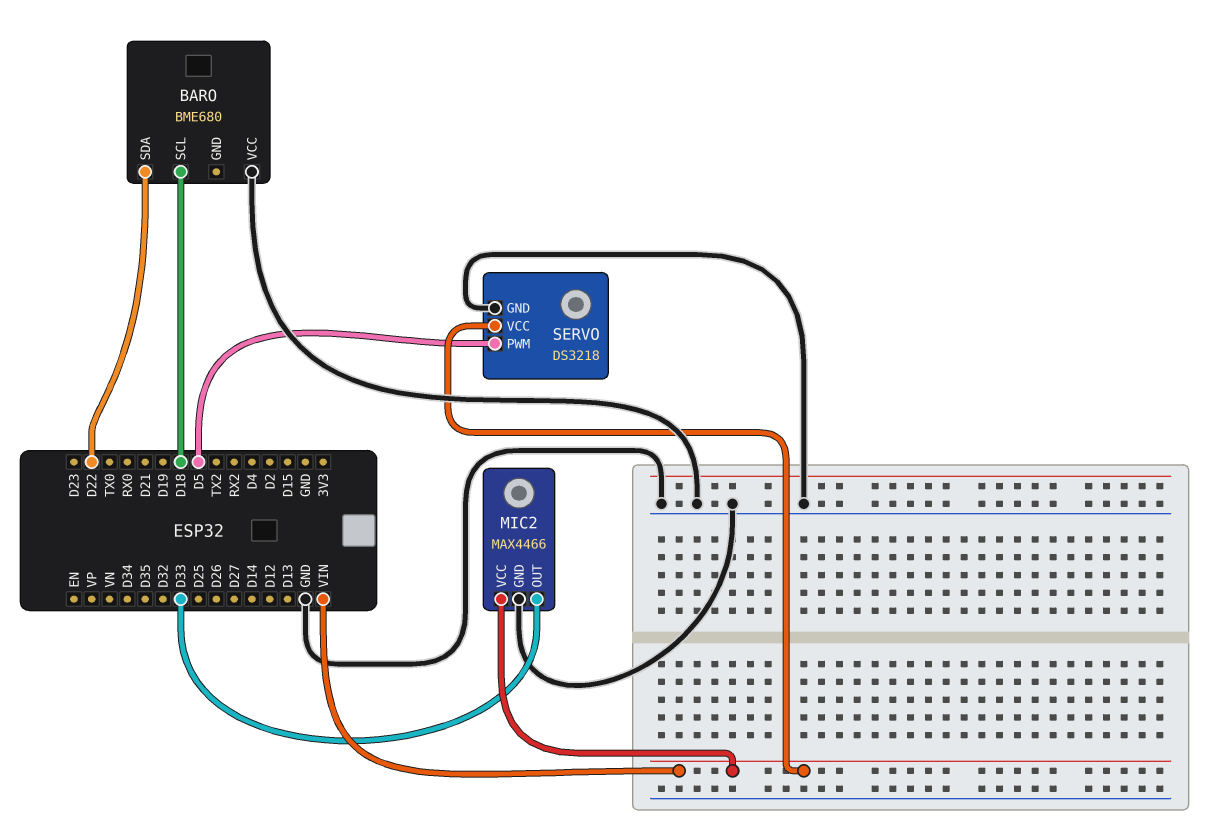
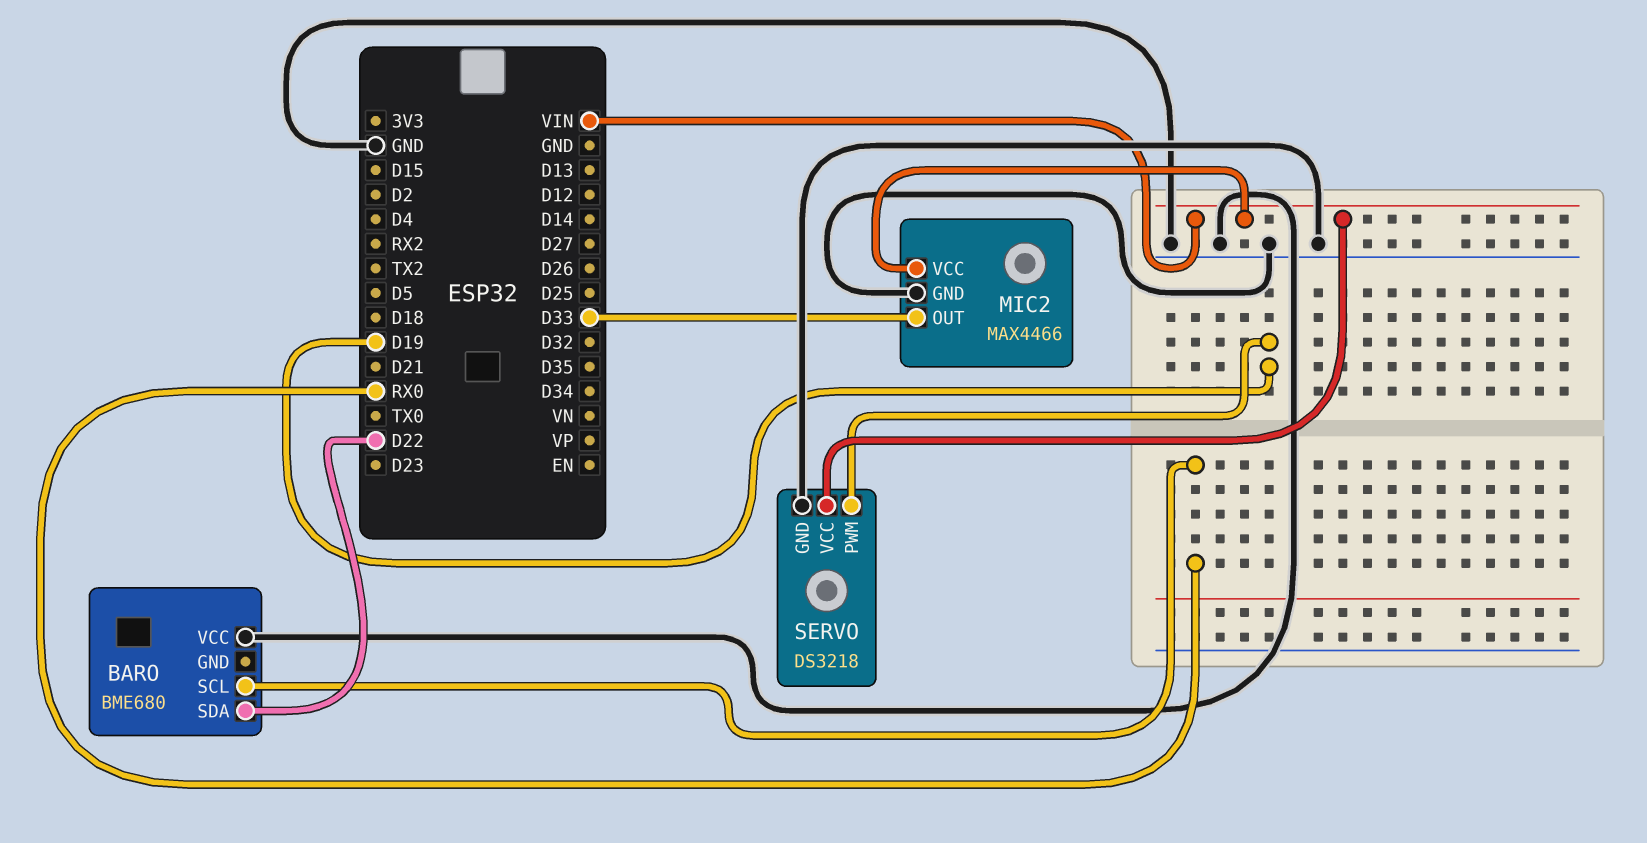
BARO pin SCL: D18 -> RX0
SERVO pin PWM: D5 -> D19

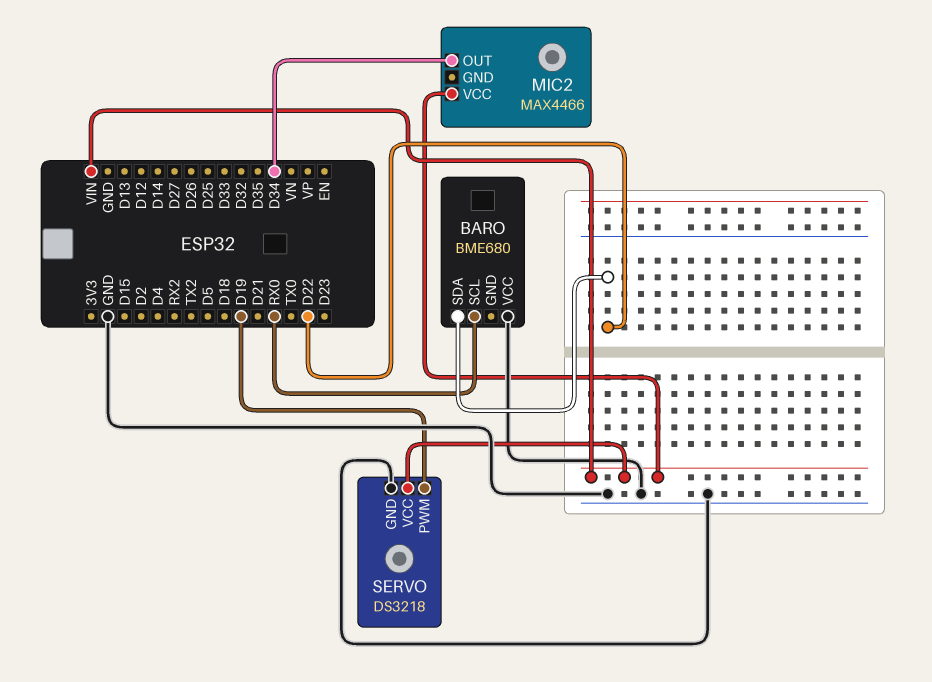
MIC2 pin GND: GND -> none
MIC2 pin OUT: D33 -> D34

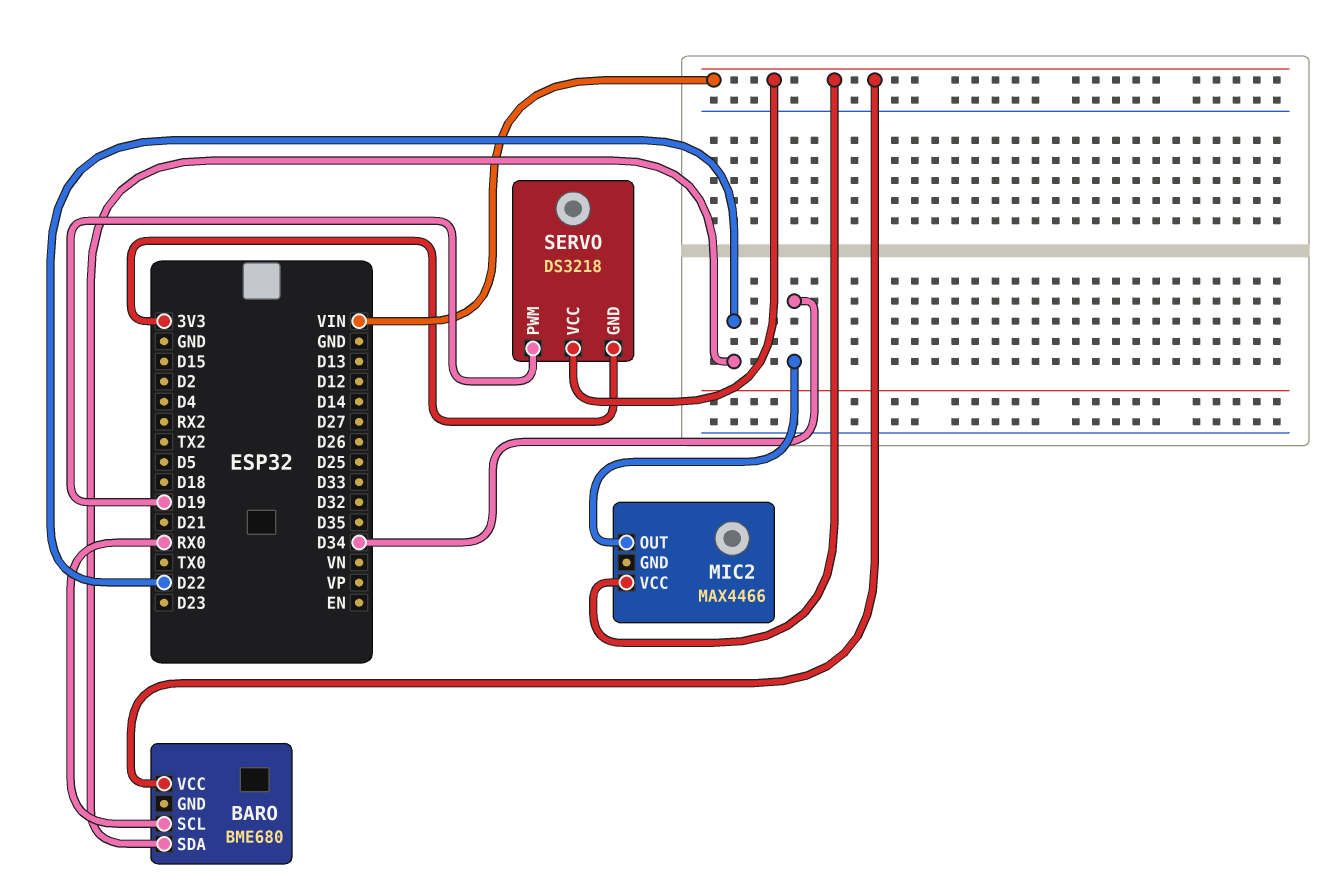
BARO pin VCC: GND -> VIN
SERVO pin GND: GND -> 3V3

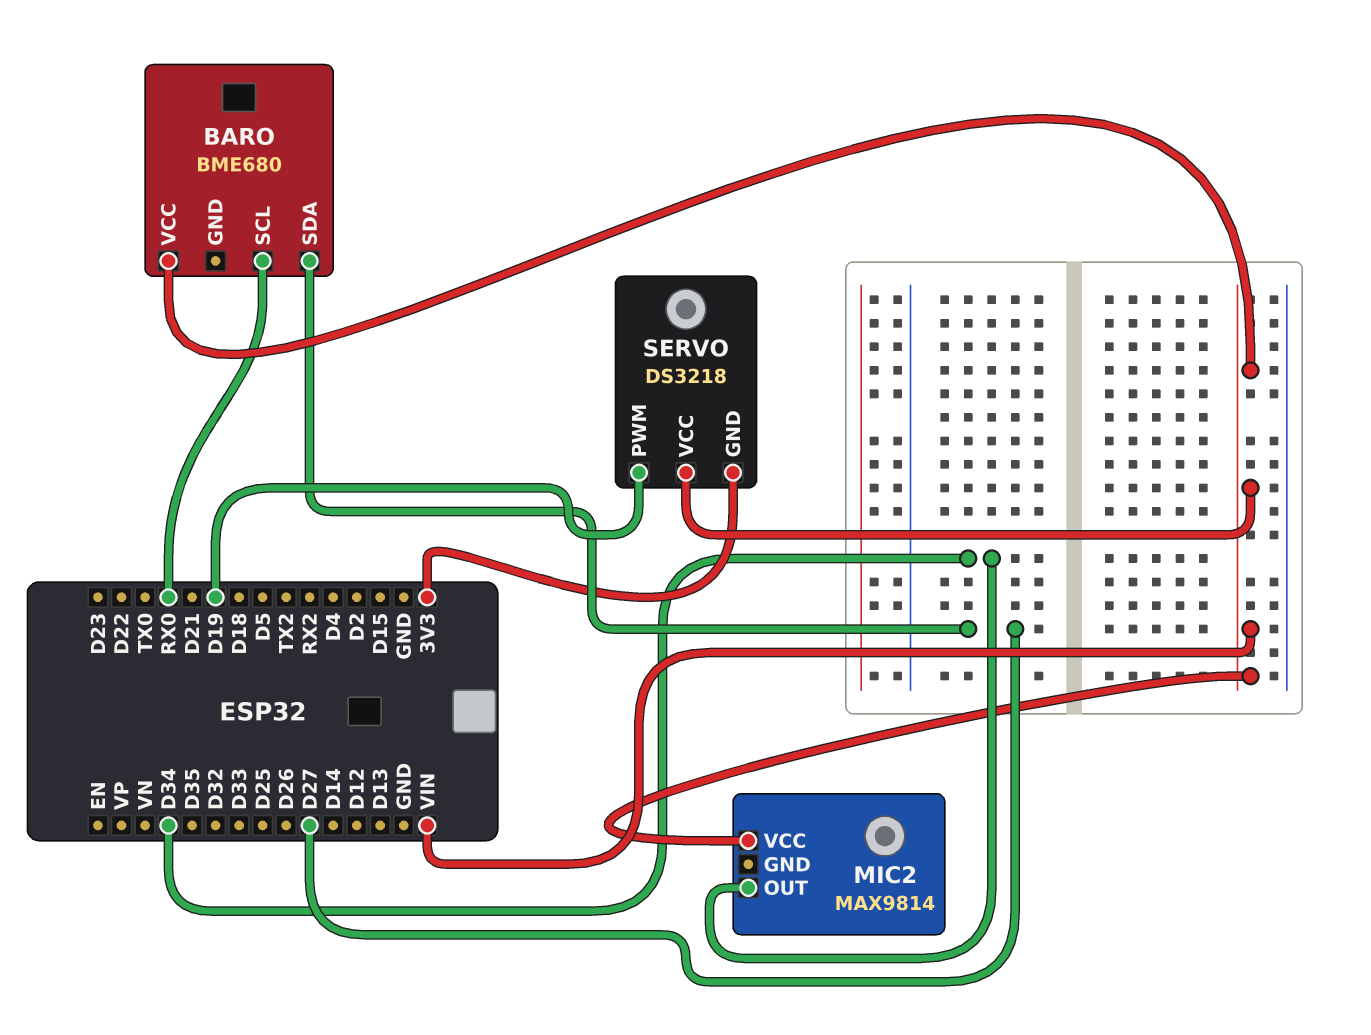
BARO pin SDA: D22 -> D27
MIC2: MAX4466 -> MAX9814

